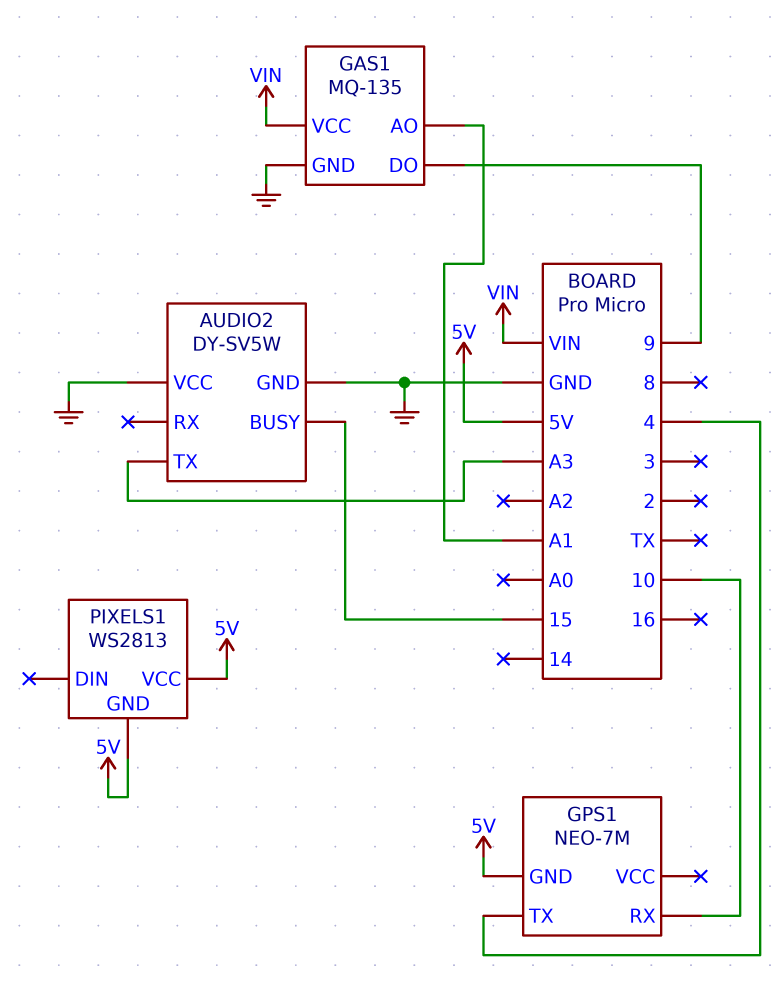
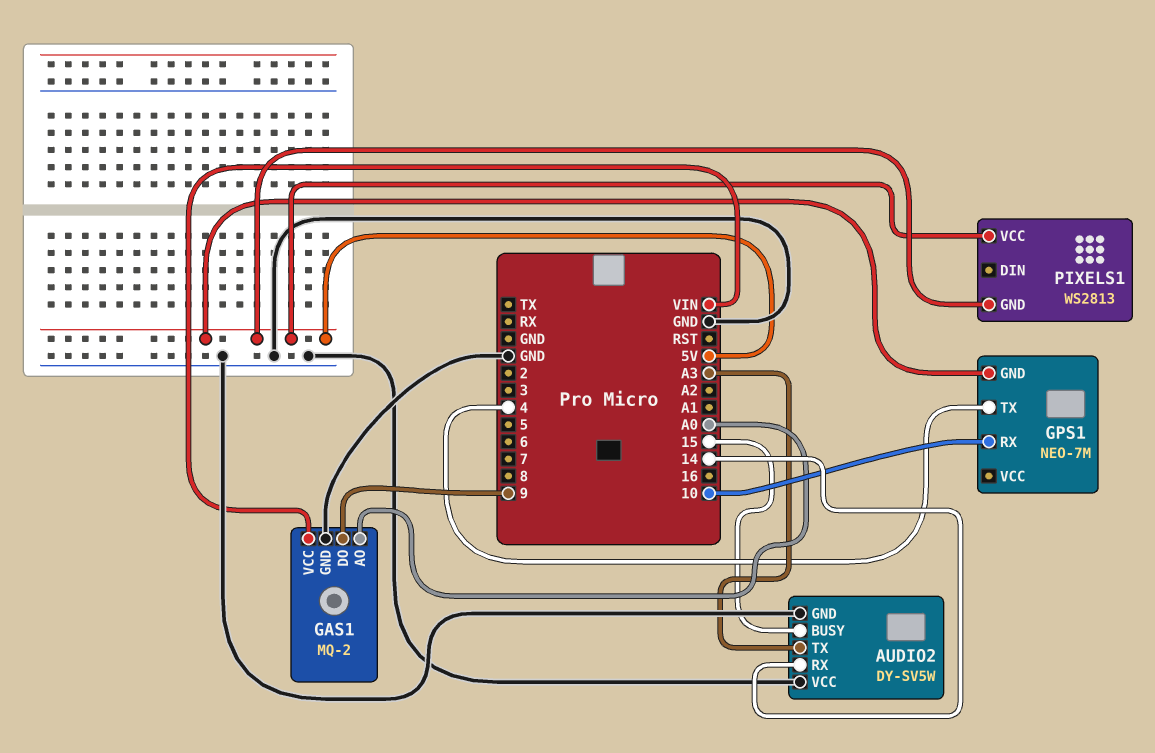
AUDIO2 pin RX: none -> 14
GAS1: MQ-135 -> MQ-2
GAS1 pin AO: A1 -> A0

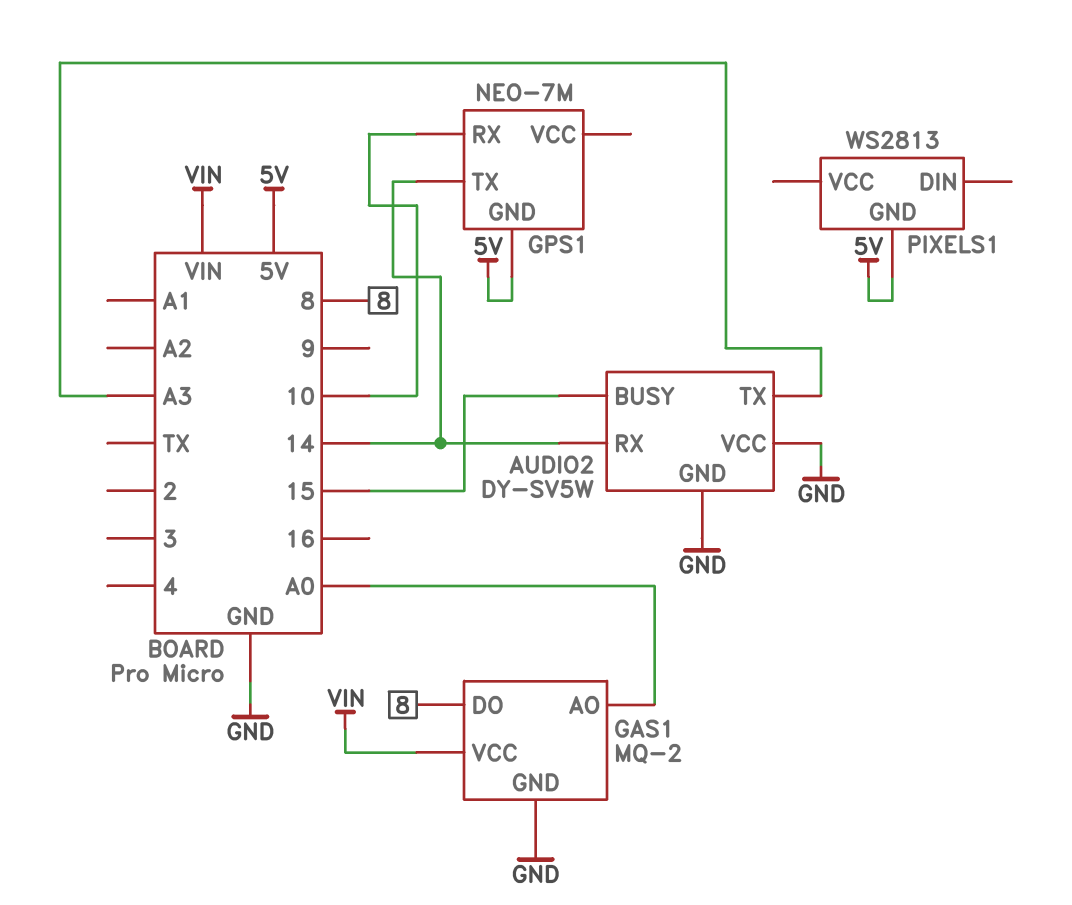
GAS1 pin DO: 9 -> 8
GPS1 pin TX: 4 -> 14
PIXELS1 pin VCC: 5V -> none

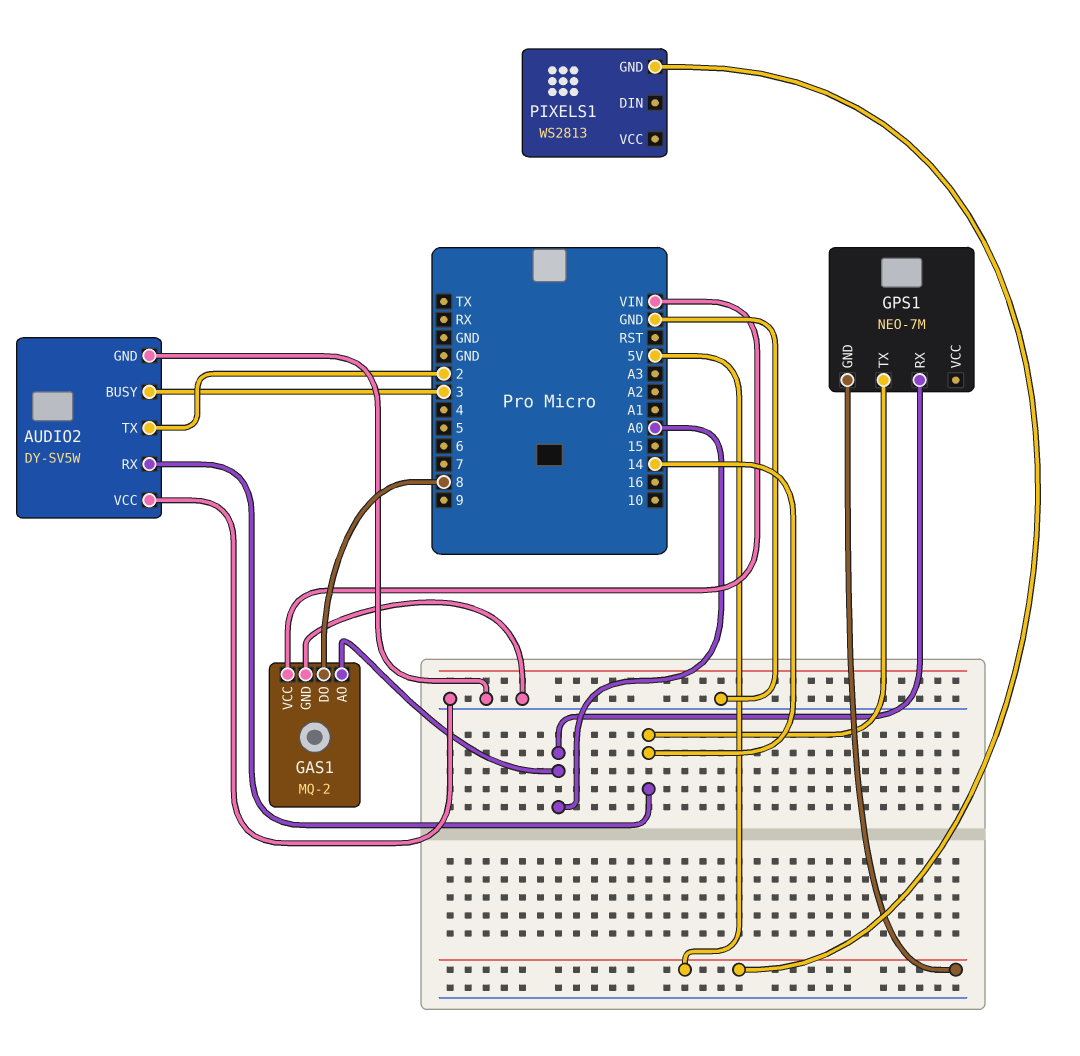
AUDIO2 pin BUSY: 15 -> 3
AUDIO2 pin TX: A3 -> 2
GPS1 pin RX: 10 -> A0

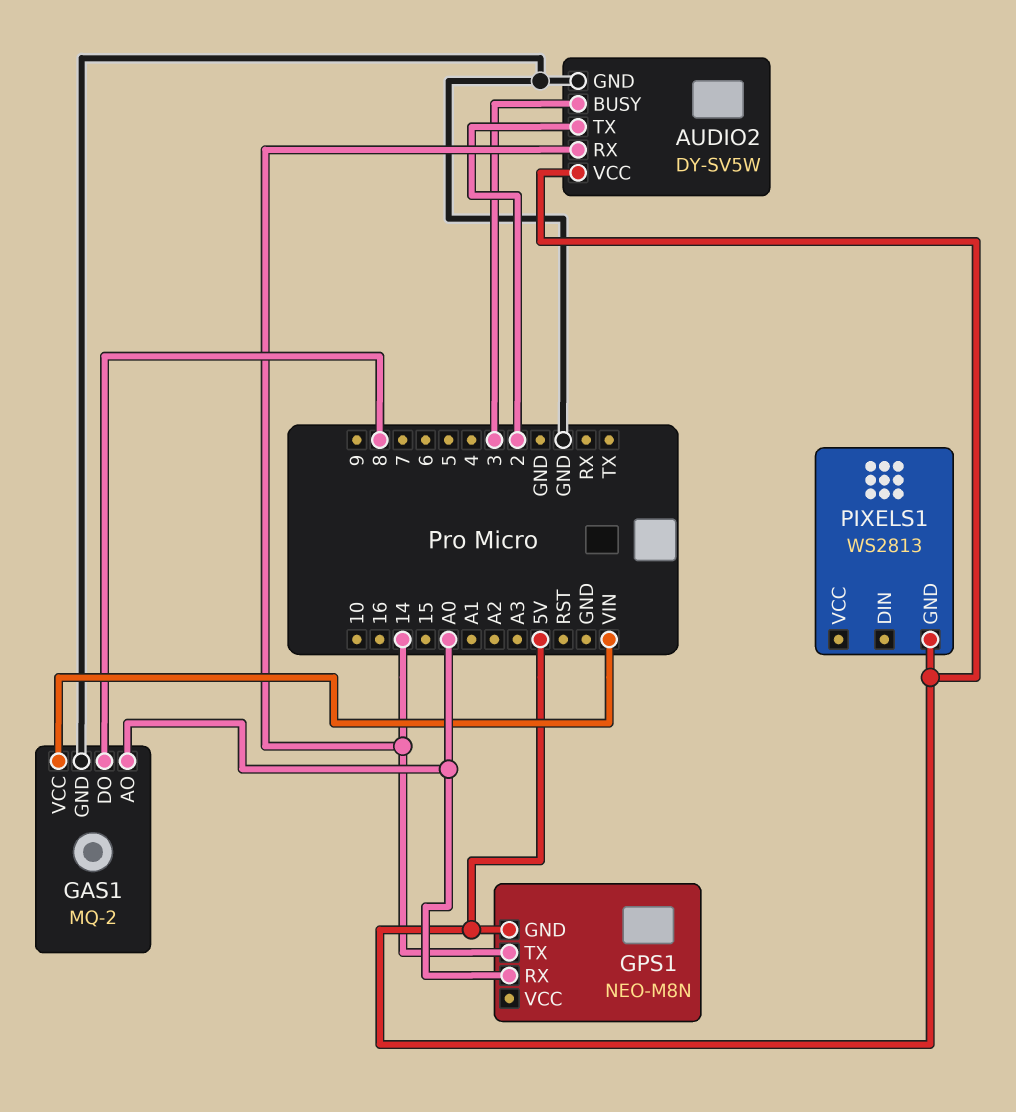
AUDIO2 pin VCC: GND -> 5V
GPS1: NEO-7M -> NEO-M8N

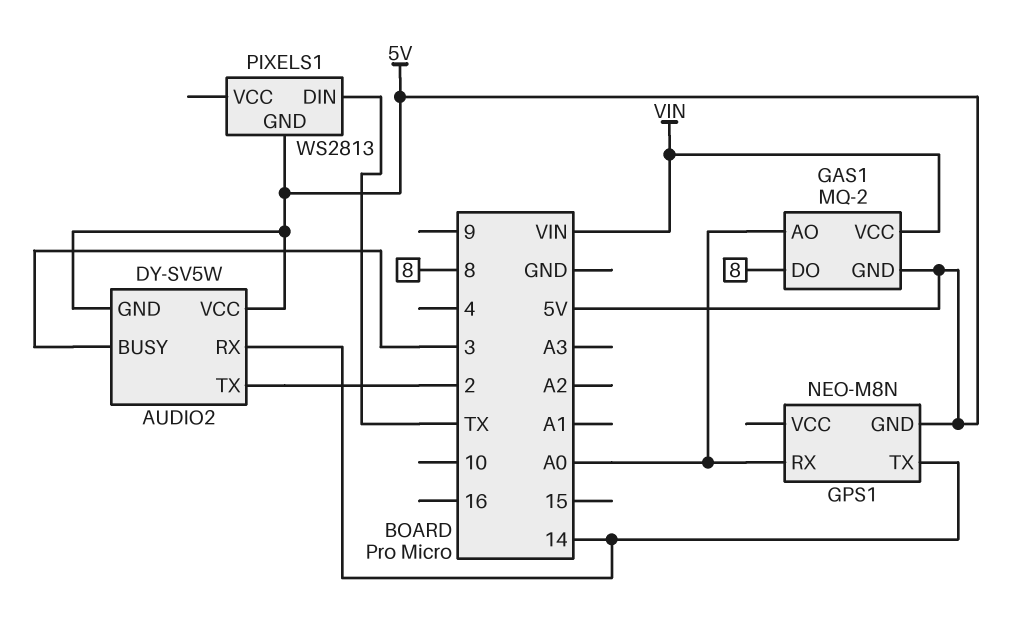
AUDIO2 pin GND: GND -> 5V
GAS1 pin GND: GND -> 5V
PIXELS1 pin DIN: none -> TX

